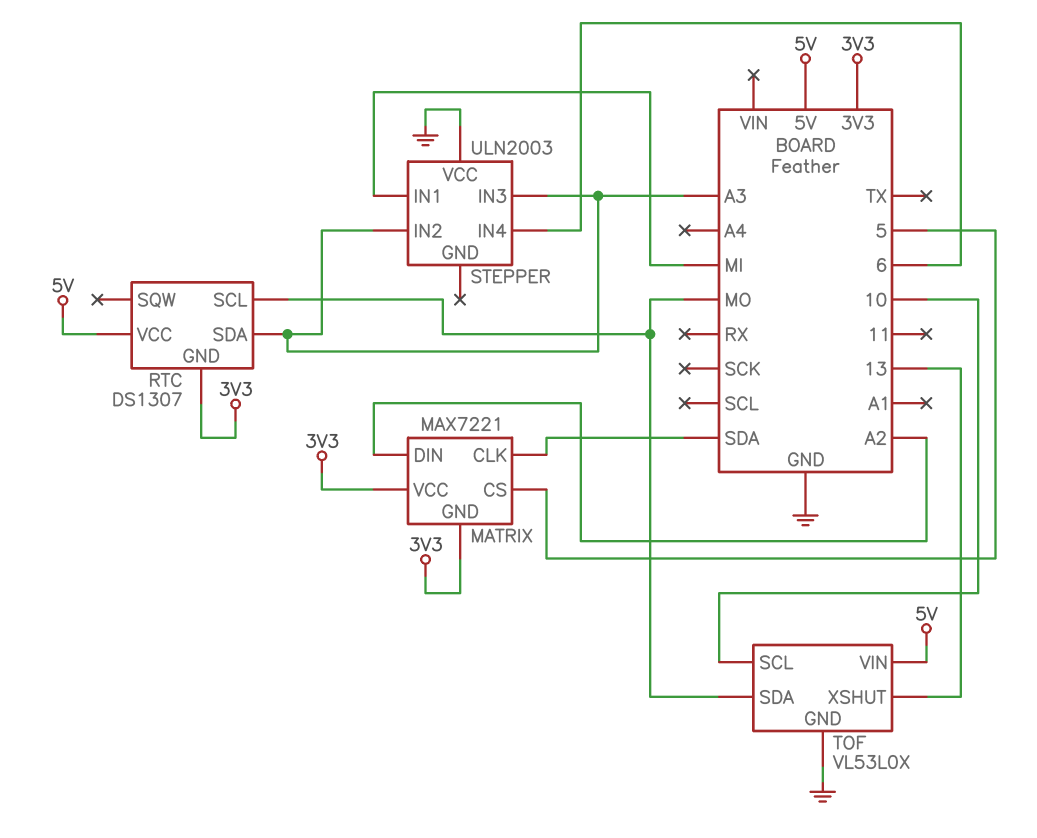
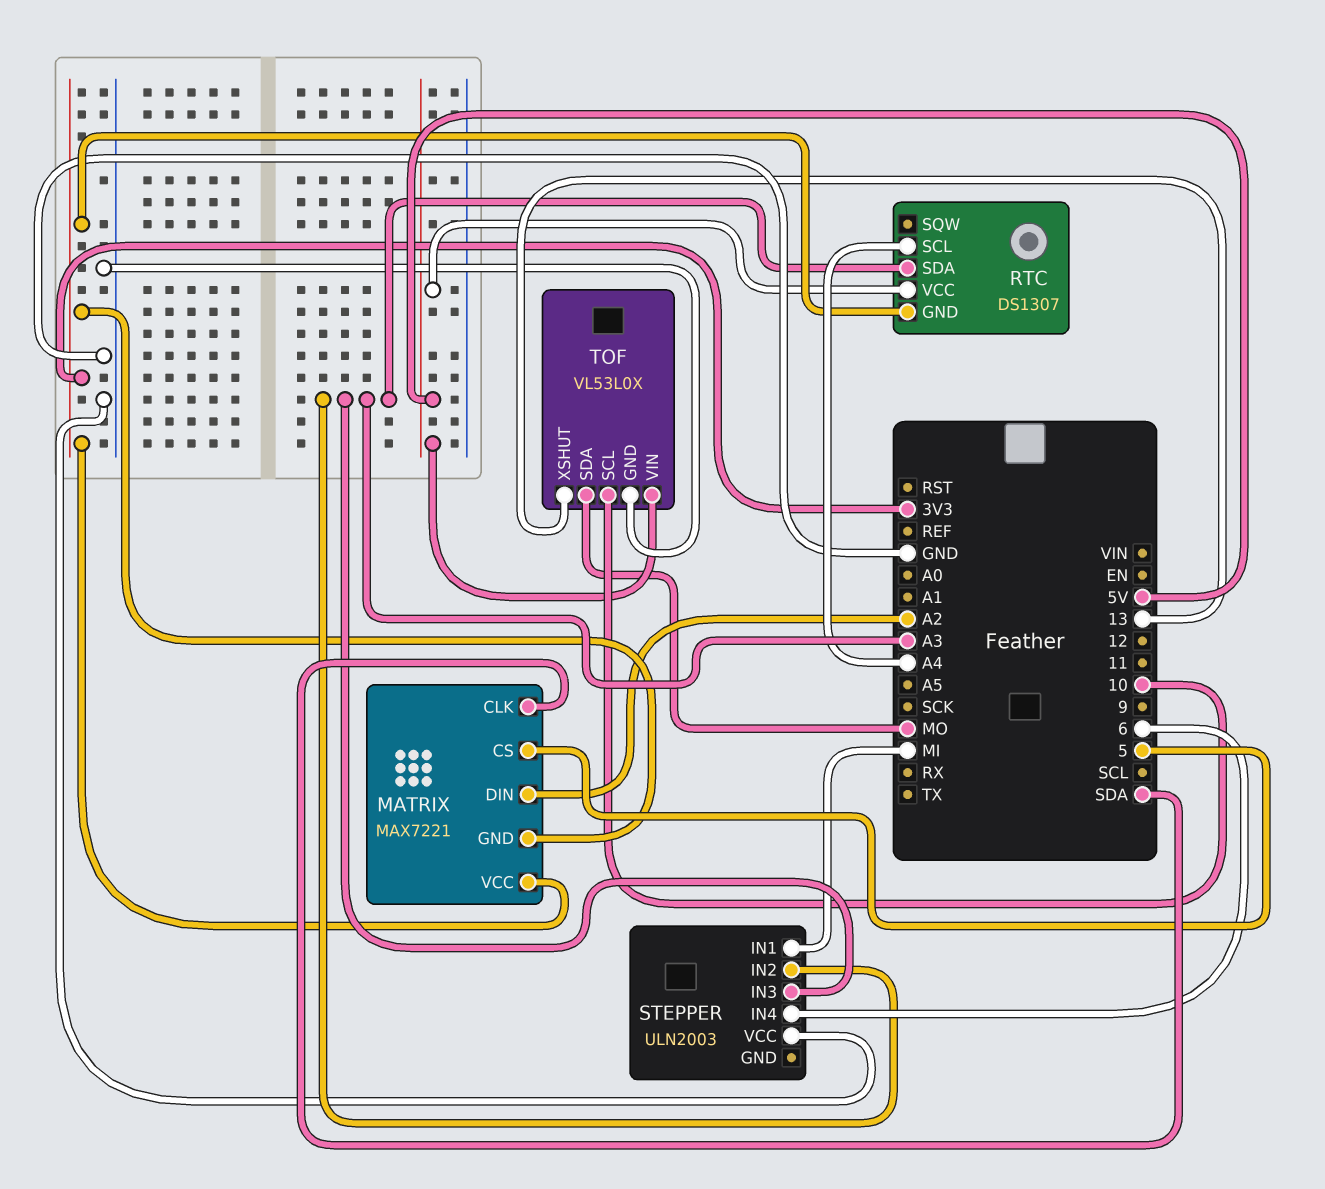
RTC pin SCL: MO -> A4

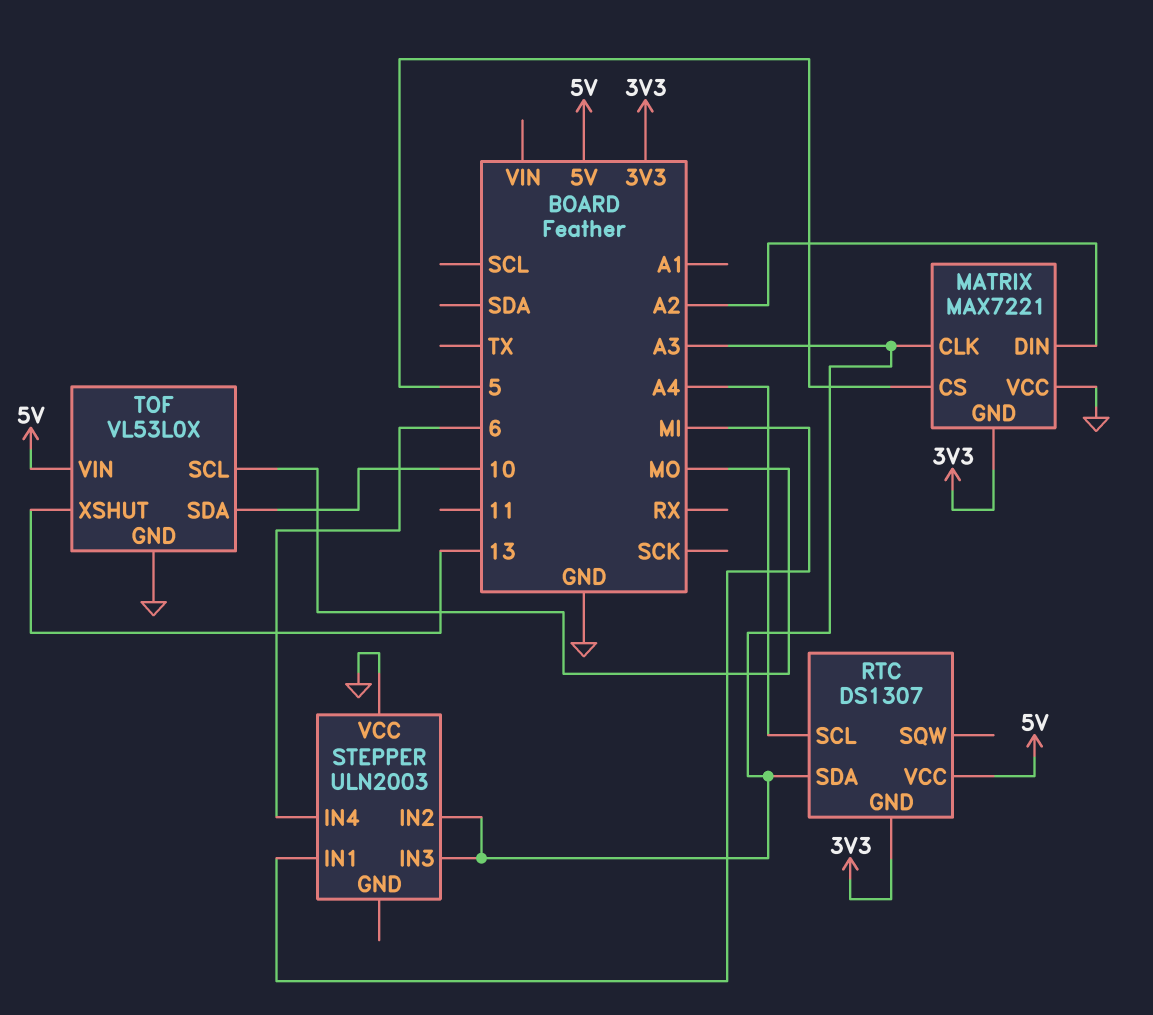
MATRIX pin CLK: SDA -> A3
MATRIX pin VCC: 3V3 -> GND
TOF pin SCL: 10 -> MO
TOF pin SDA: MO -> 10

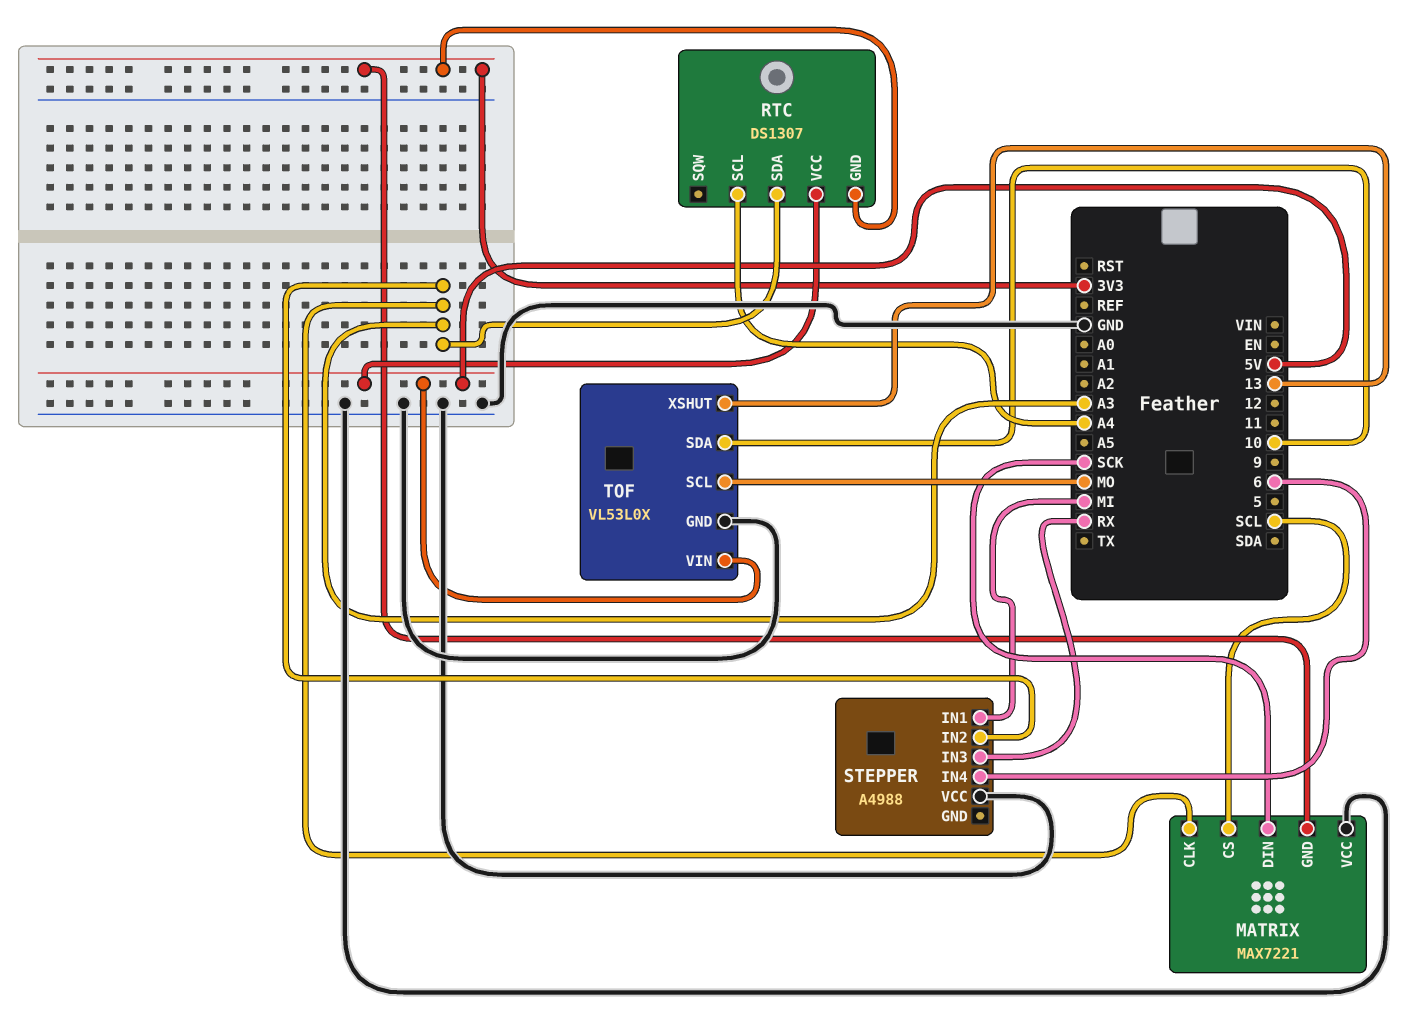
MATRIX pin CS: 5 -> SCL
MATRIX pin DIN: A2 -> SCK
STEPPER: ULN2003 -> A4988
STEPPER pin IN3: A3 -> RX

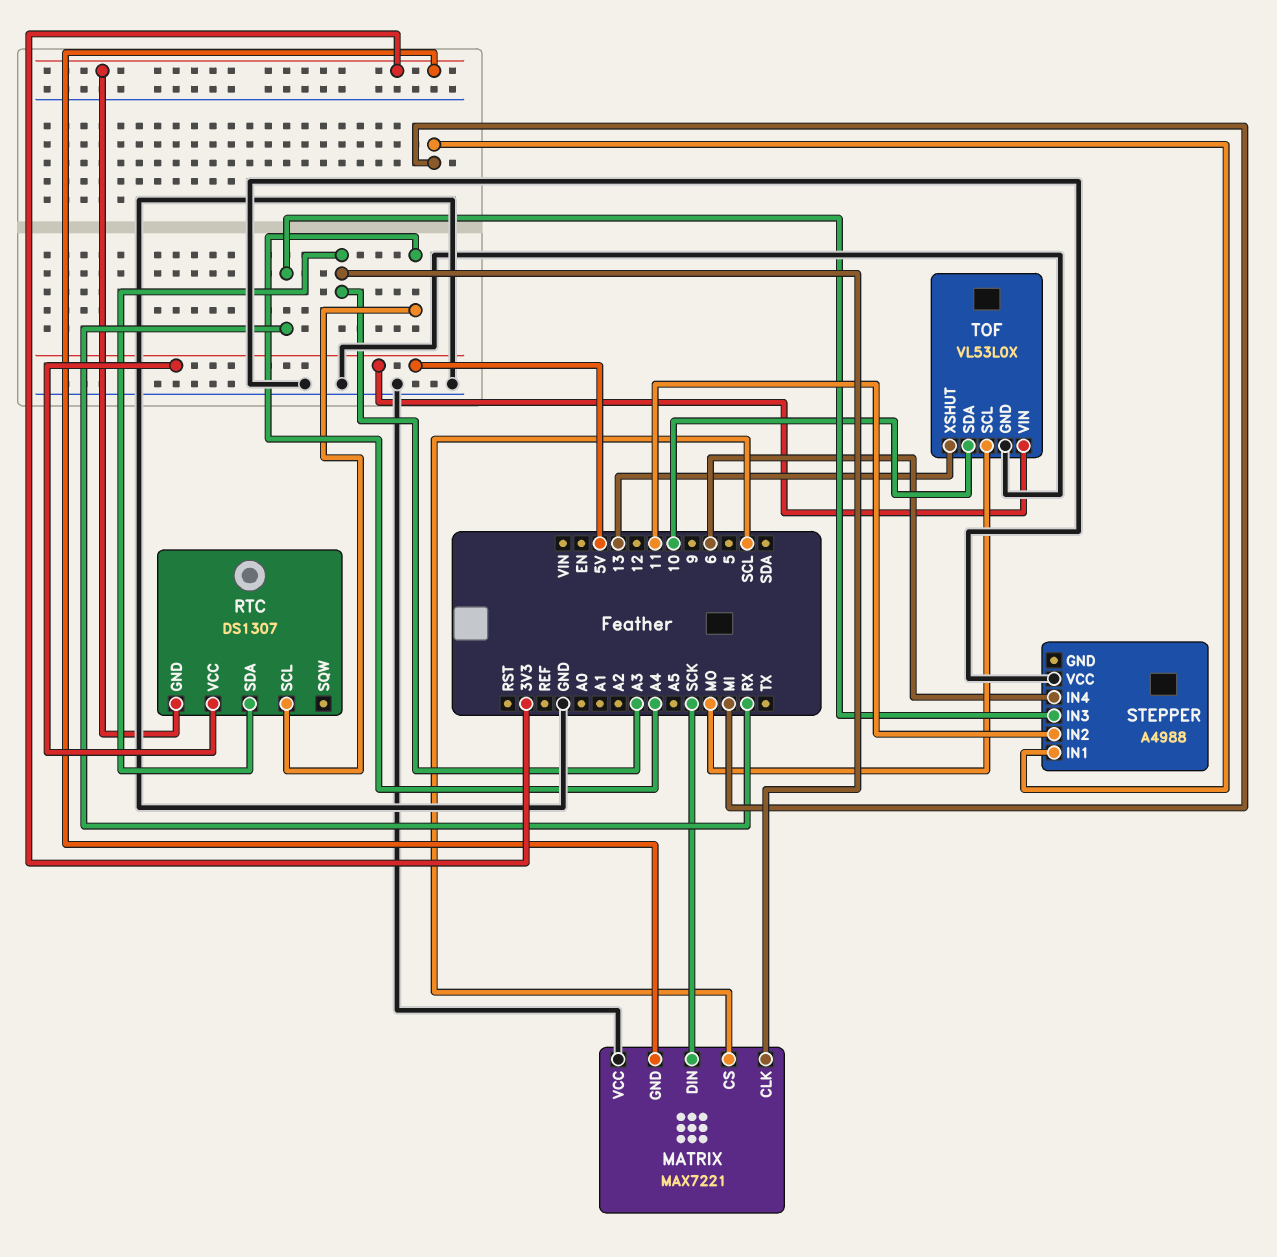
STEPPER pin IN2: A3 -> 11

